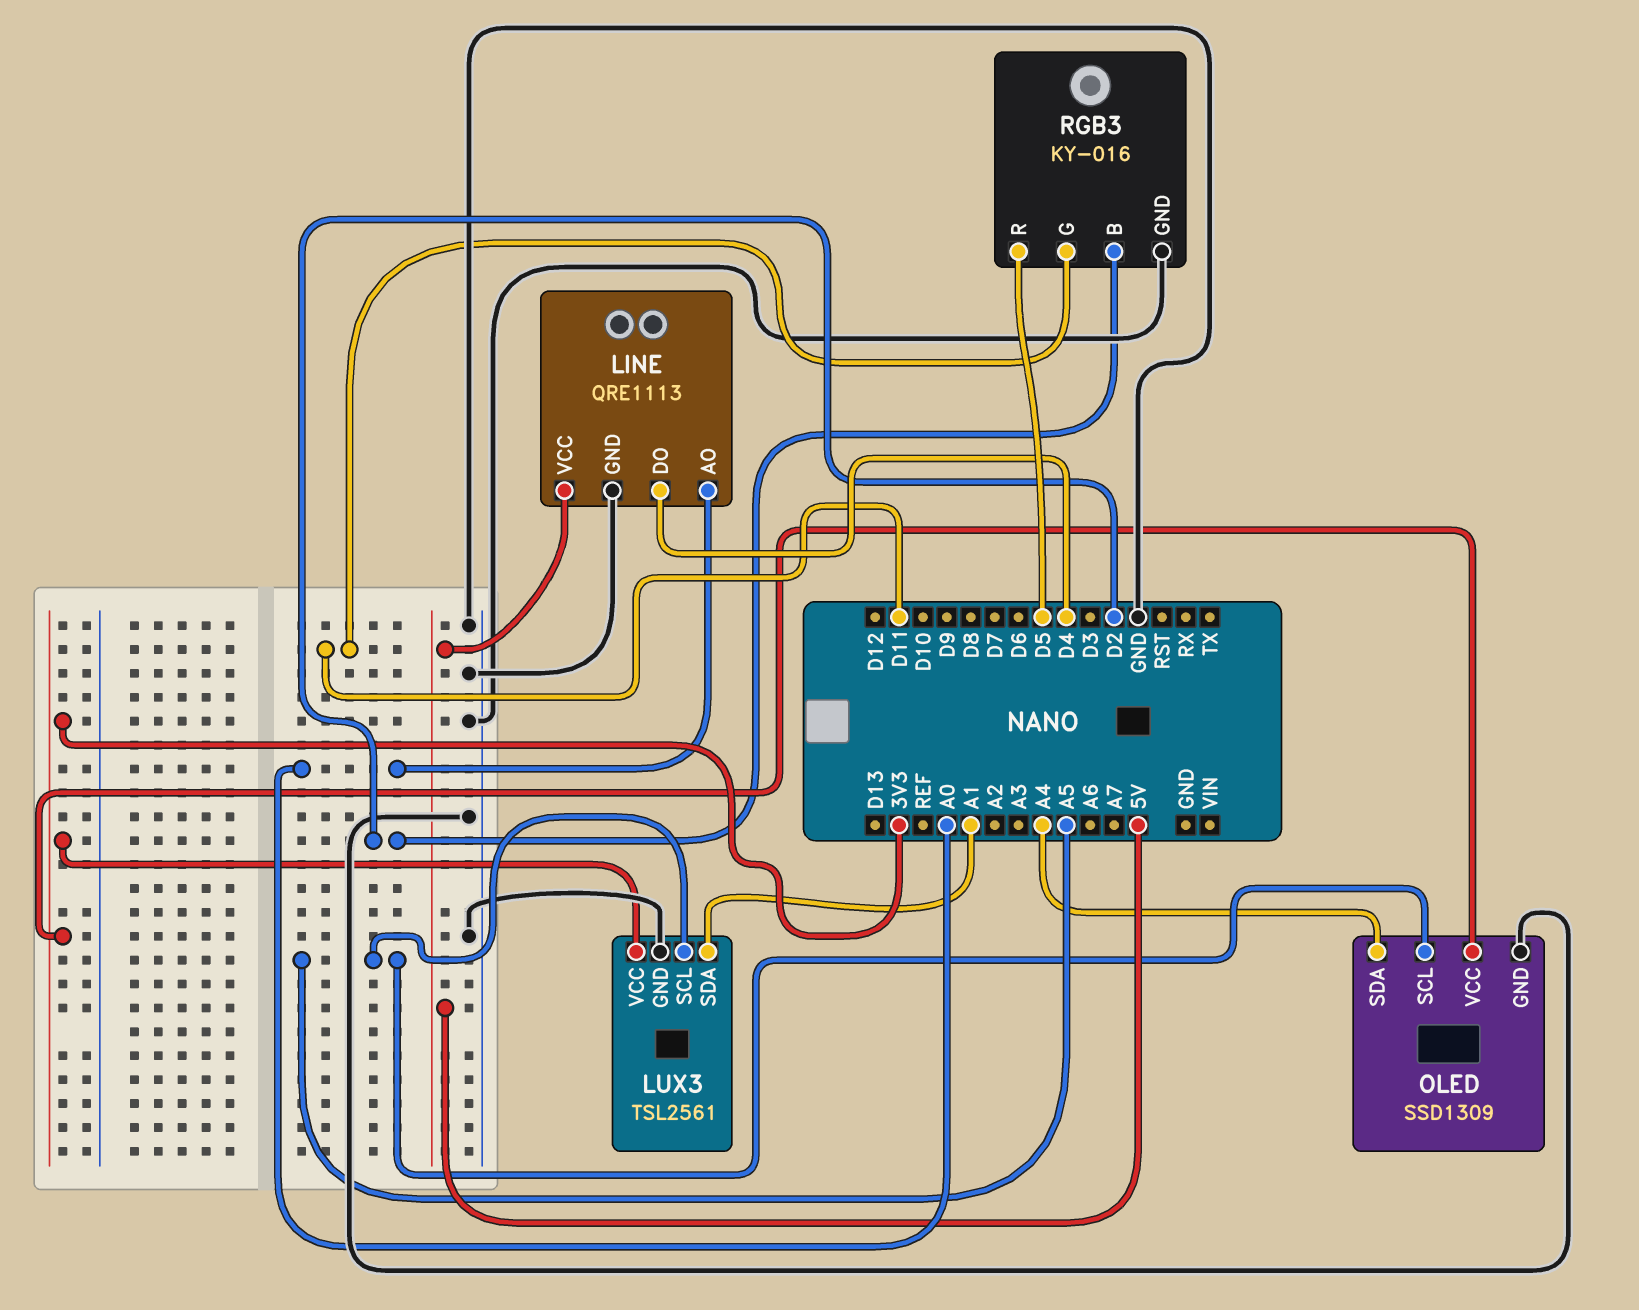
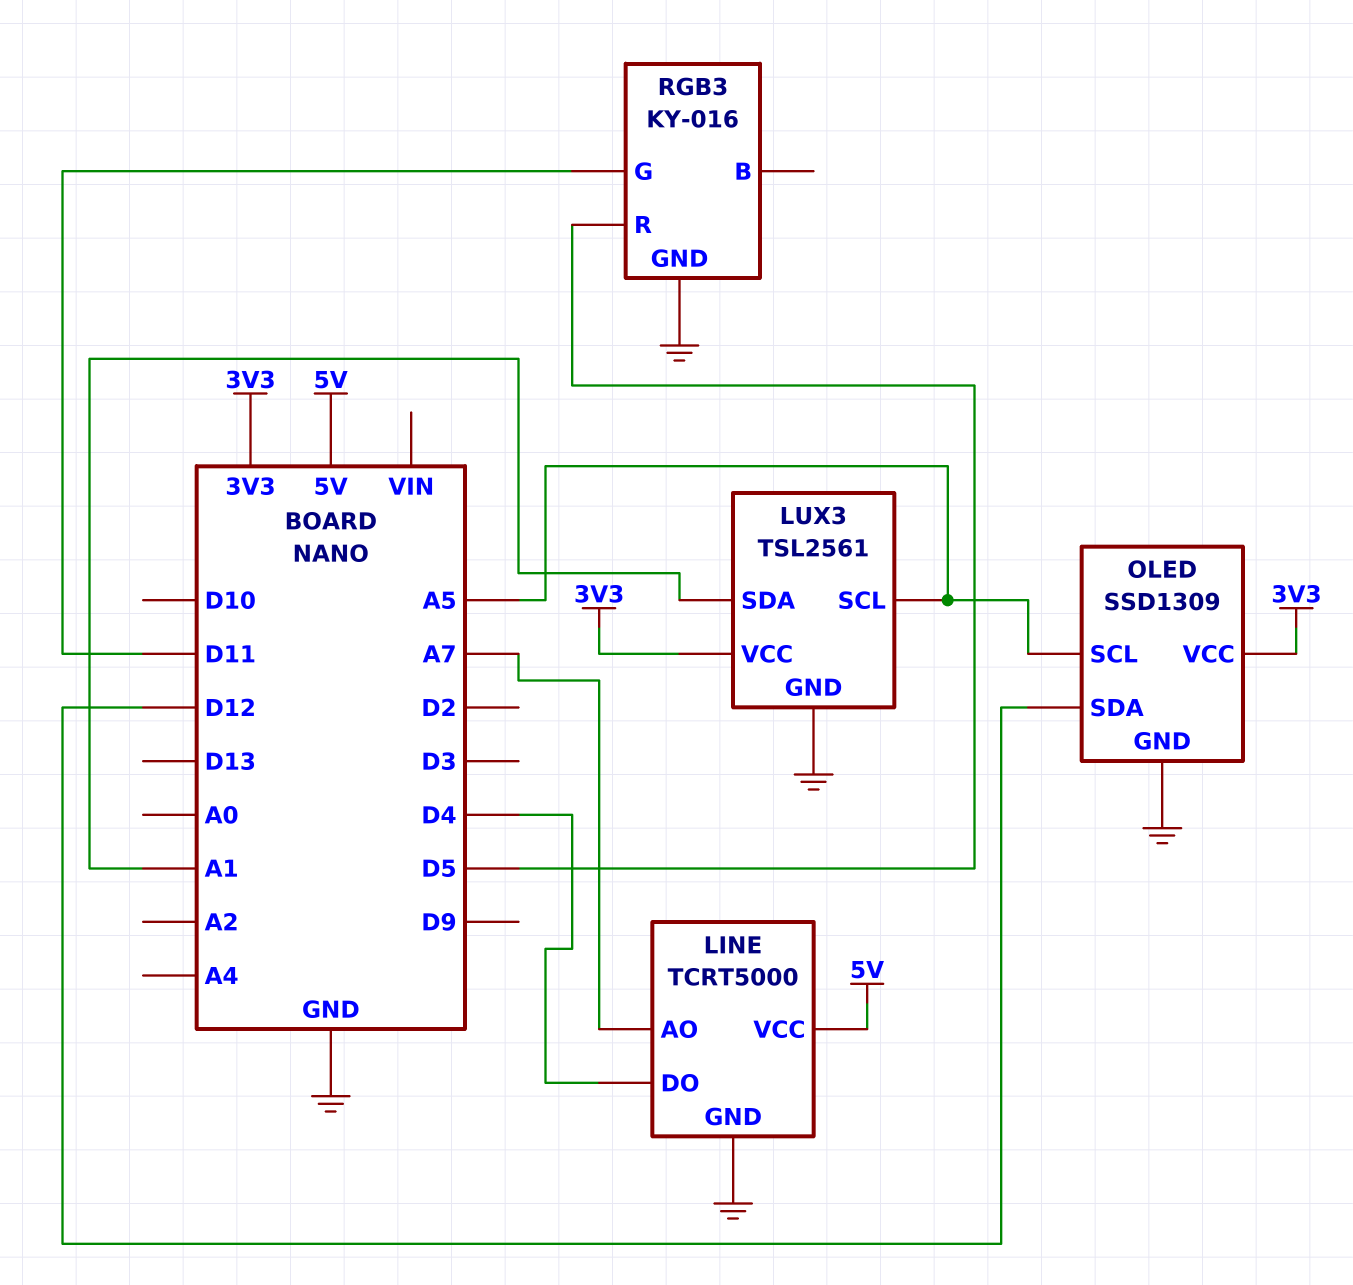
LINE: QRE1113 -> TCRT5000
LINE pin AO: A0 -> A7
OLED pin SDA: A4 -> D12
RGB3 pin B: D2 -> none

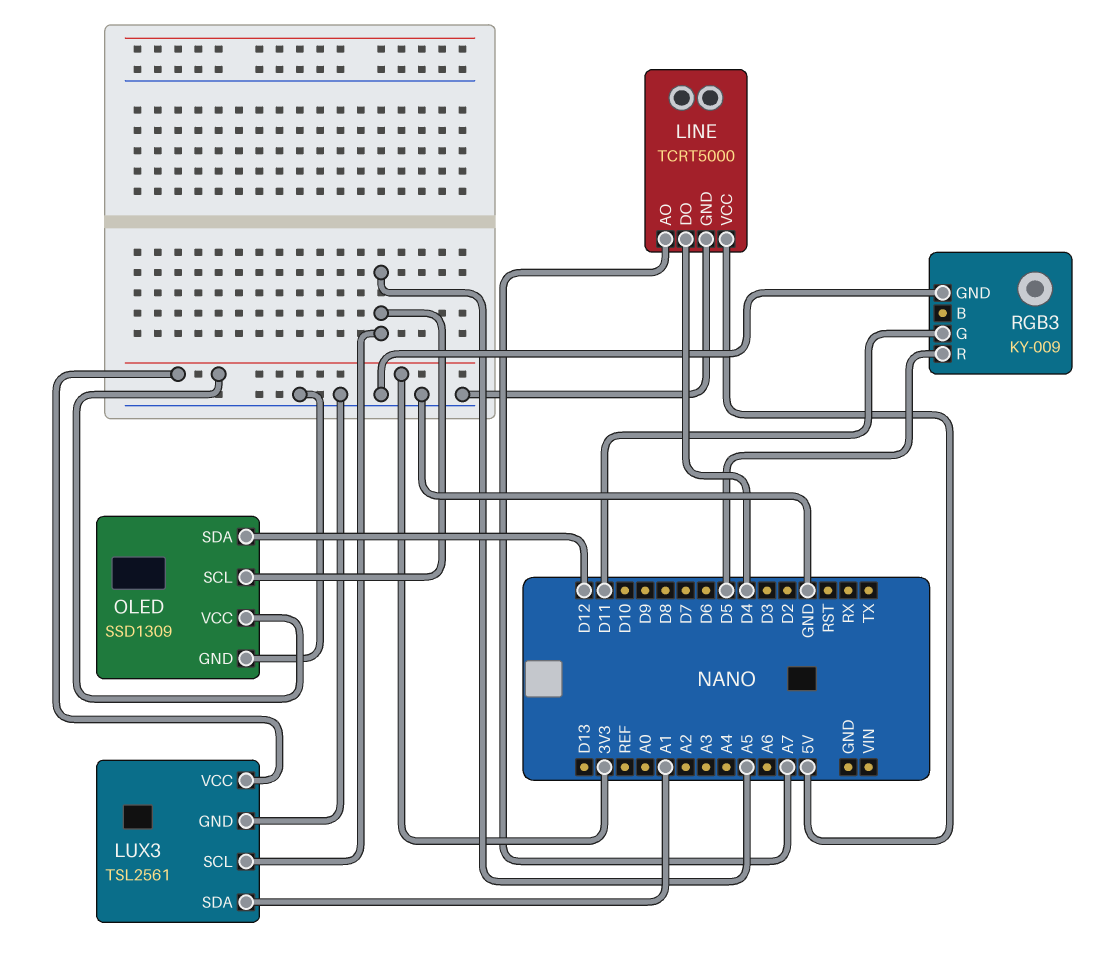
RGB3: KY-016 -> KY-009

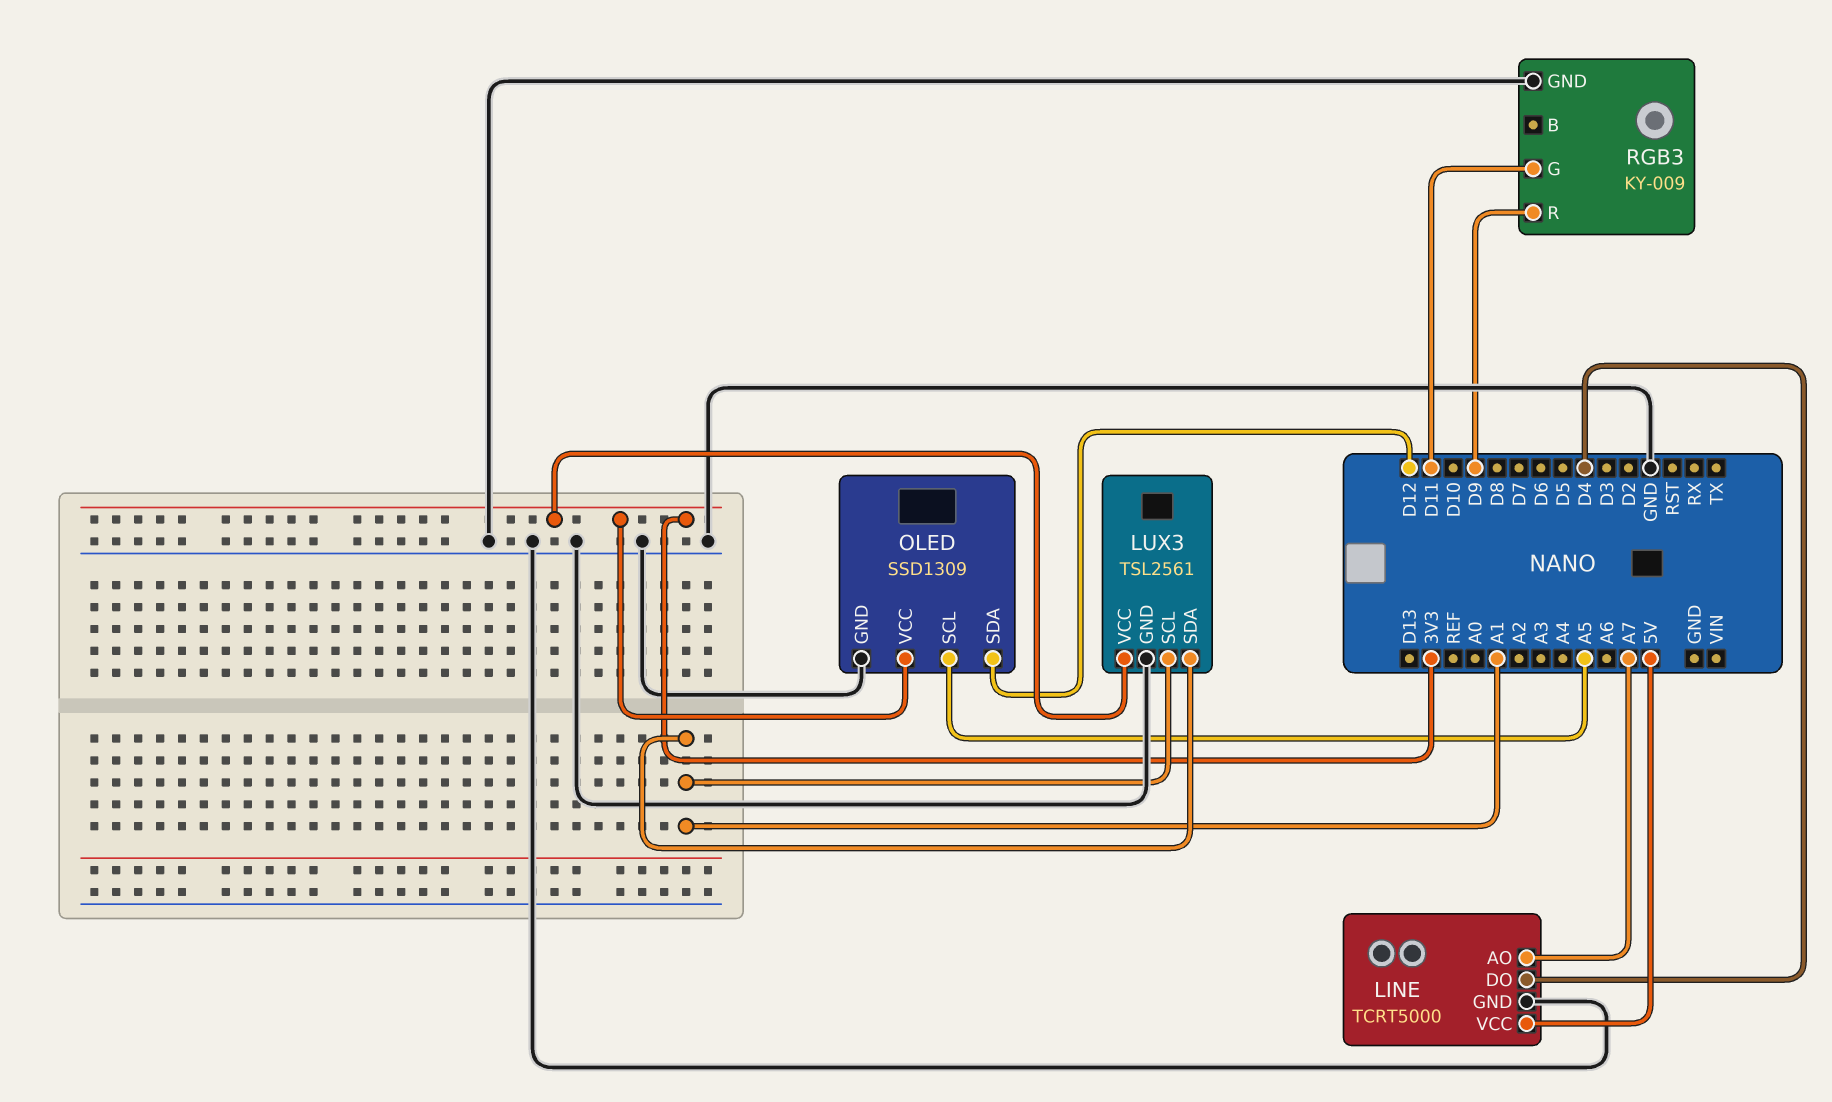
LUX3 pin SCL: A5 -> A1
RGB3 pin R: D5 -> D9

